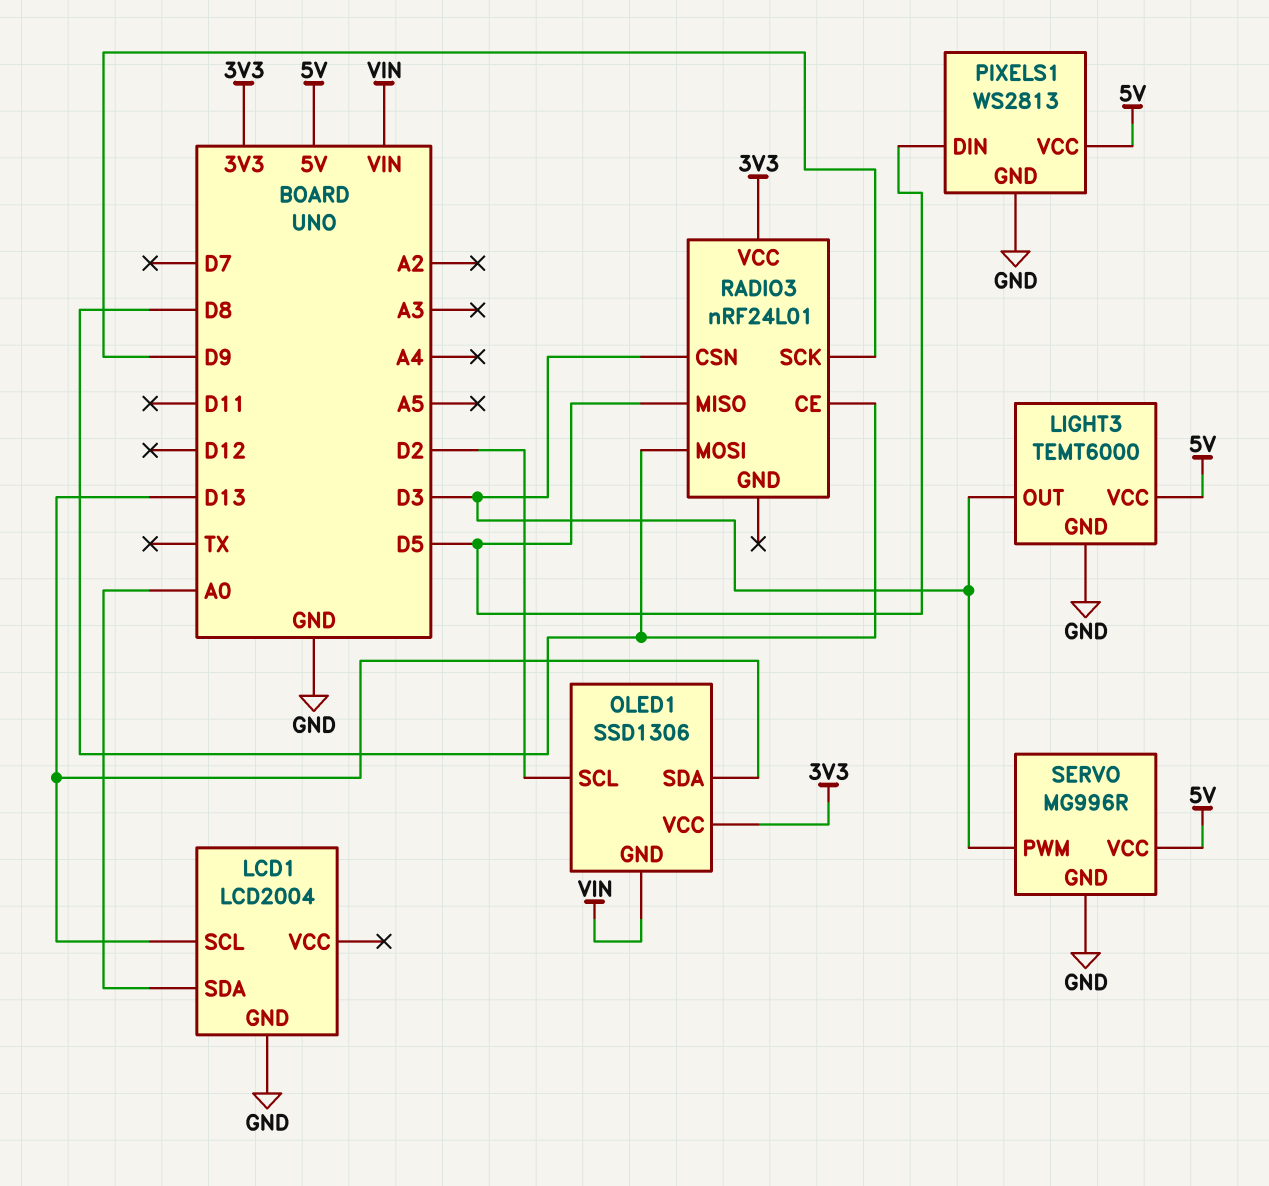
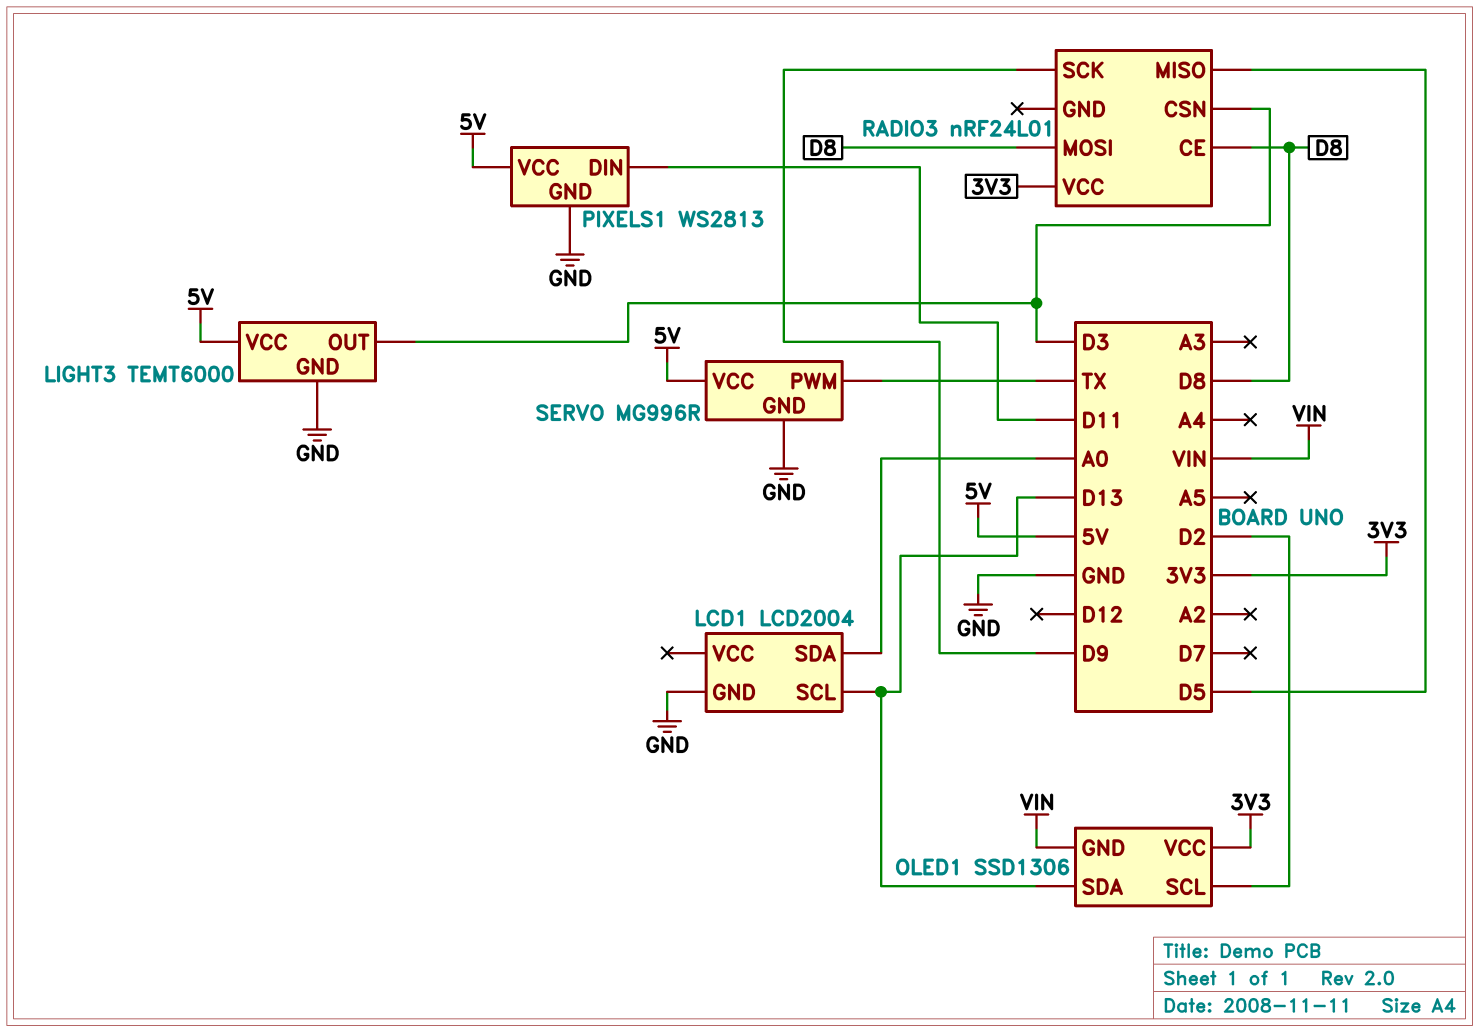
PIXELS1 pin DIN: D5 -> D11
SERVO pin PWM: D3 -> TX

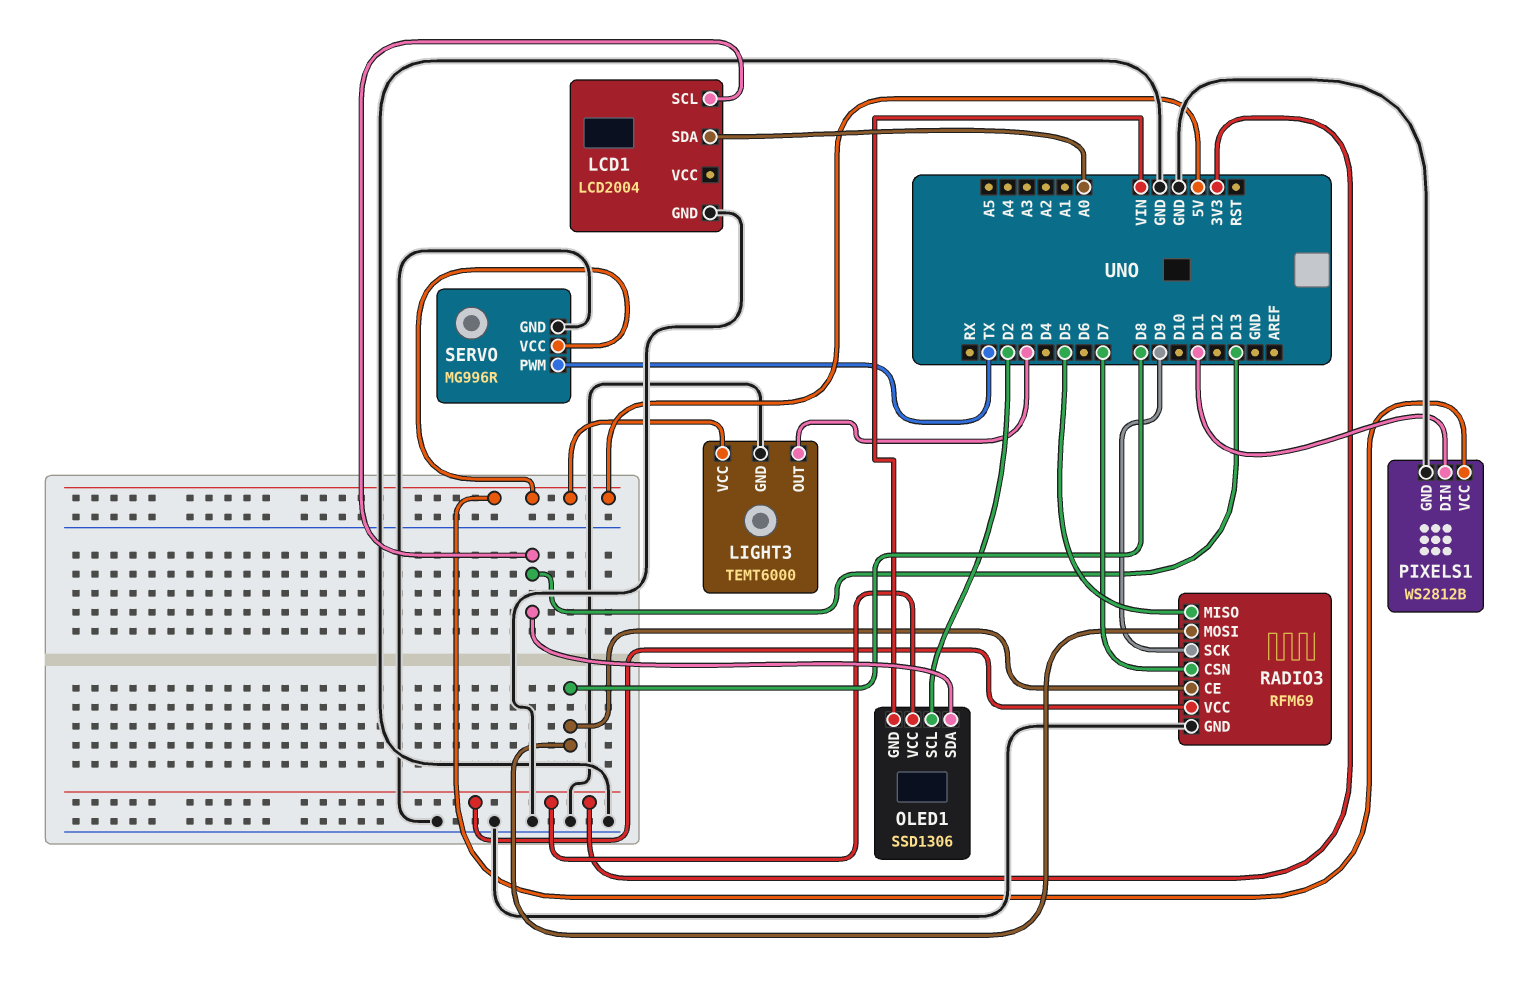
PIXELS1: WS2813 -> WS2812B
RADIO3: nRF24L01 -> RFM69
RADIO3 pin CSN: D3 -> D7
RADIO3 pin GND: none -> GND

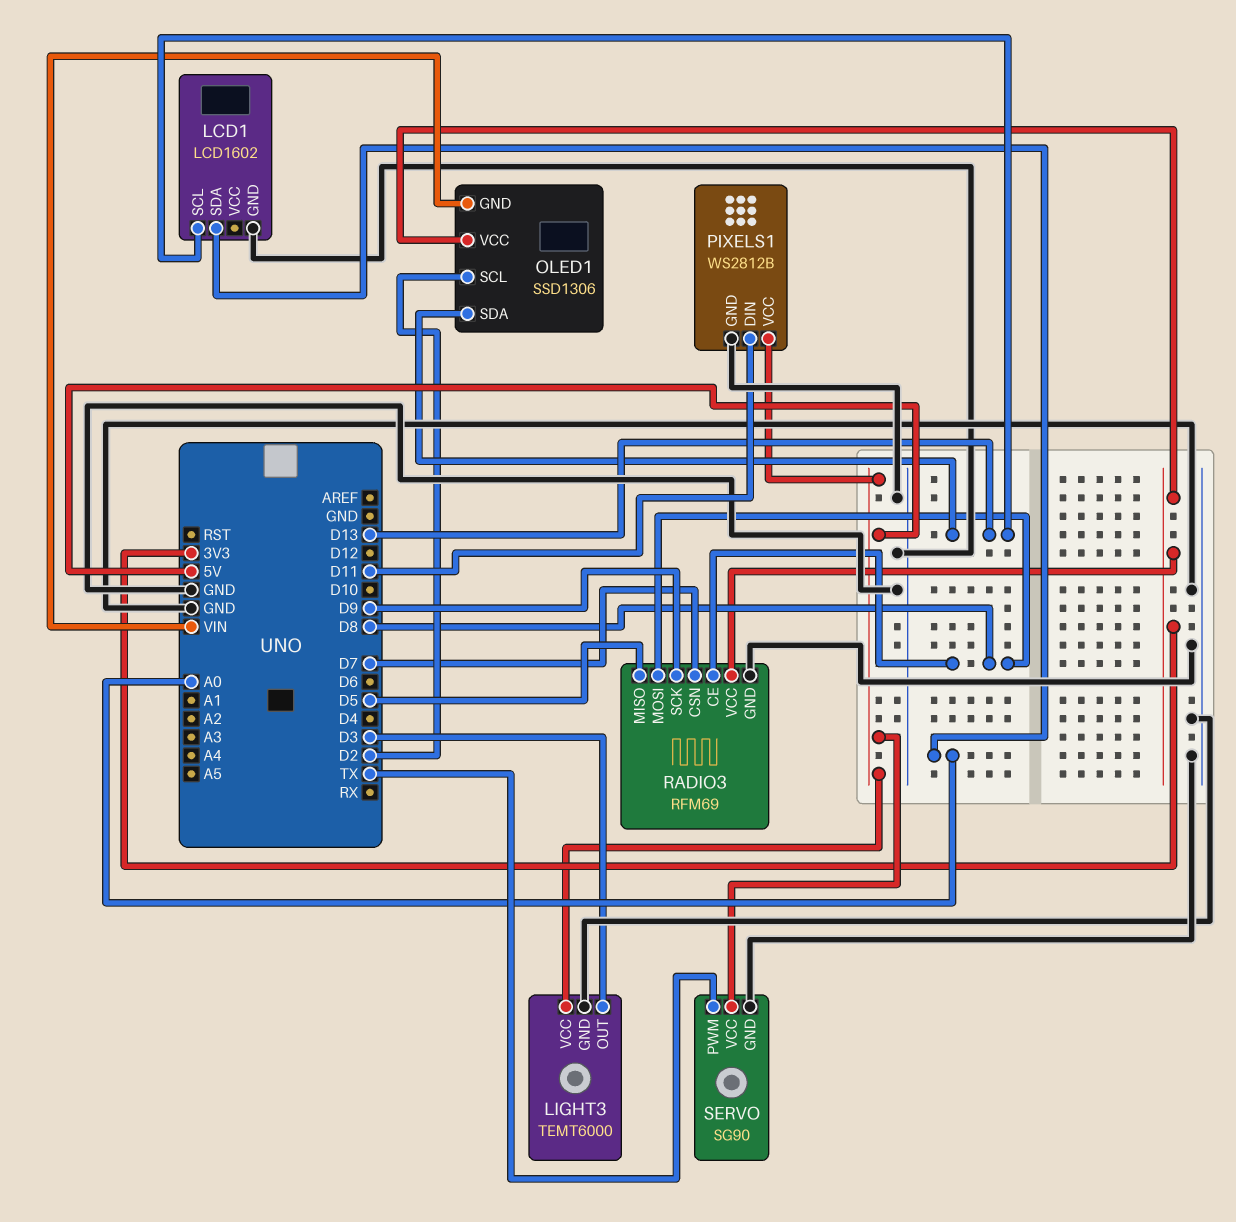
LCD1: LCD2004 -> LCD1602
SERVO: MG996R -> SG90

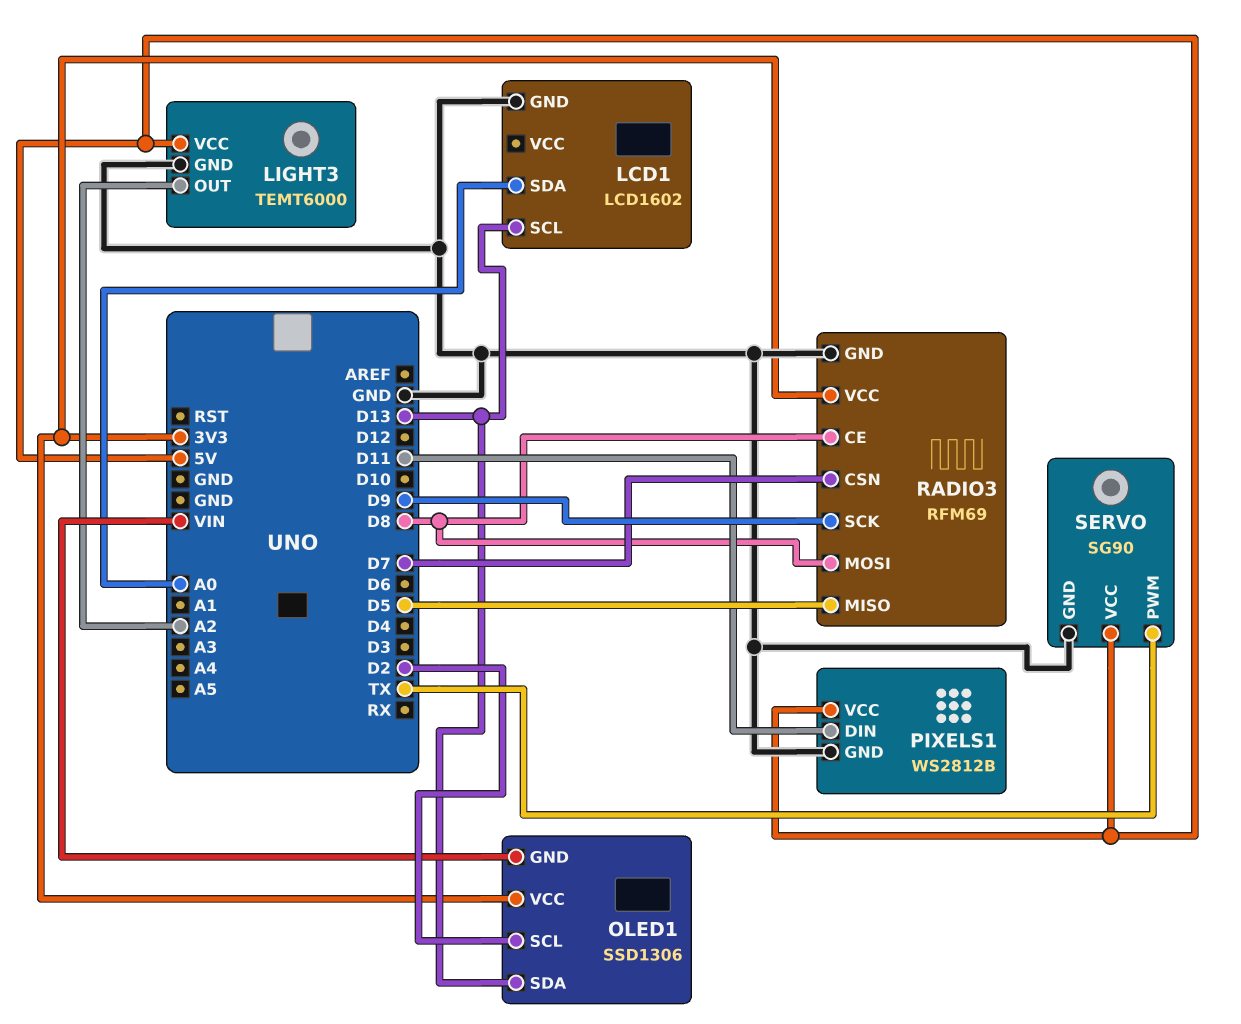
LIGHT3 pin OUT: D3 -> A2

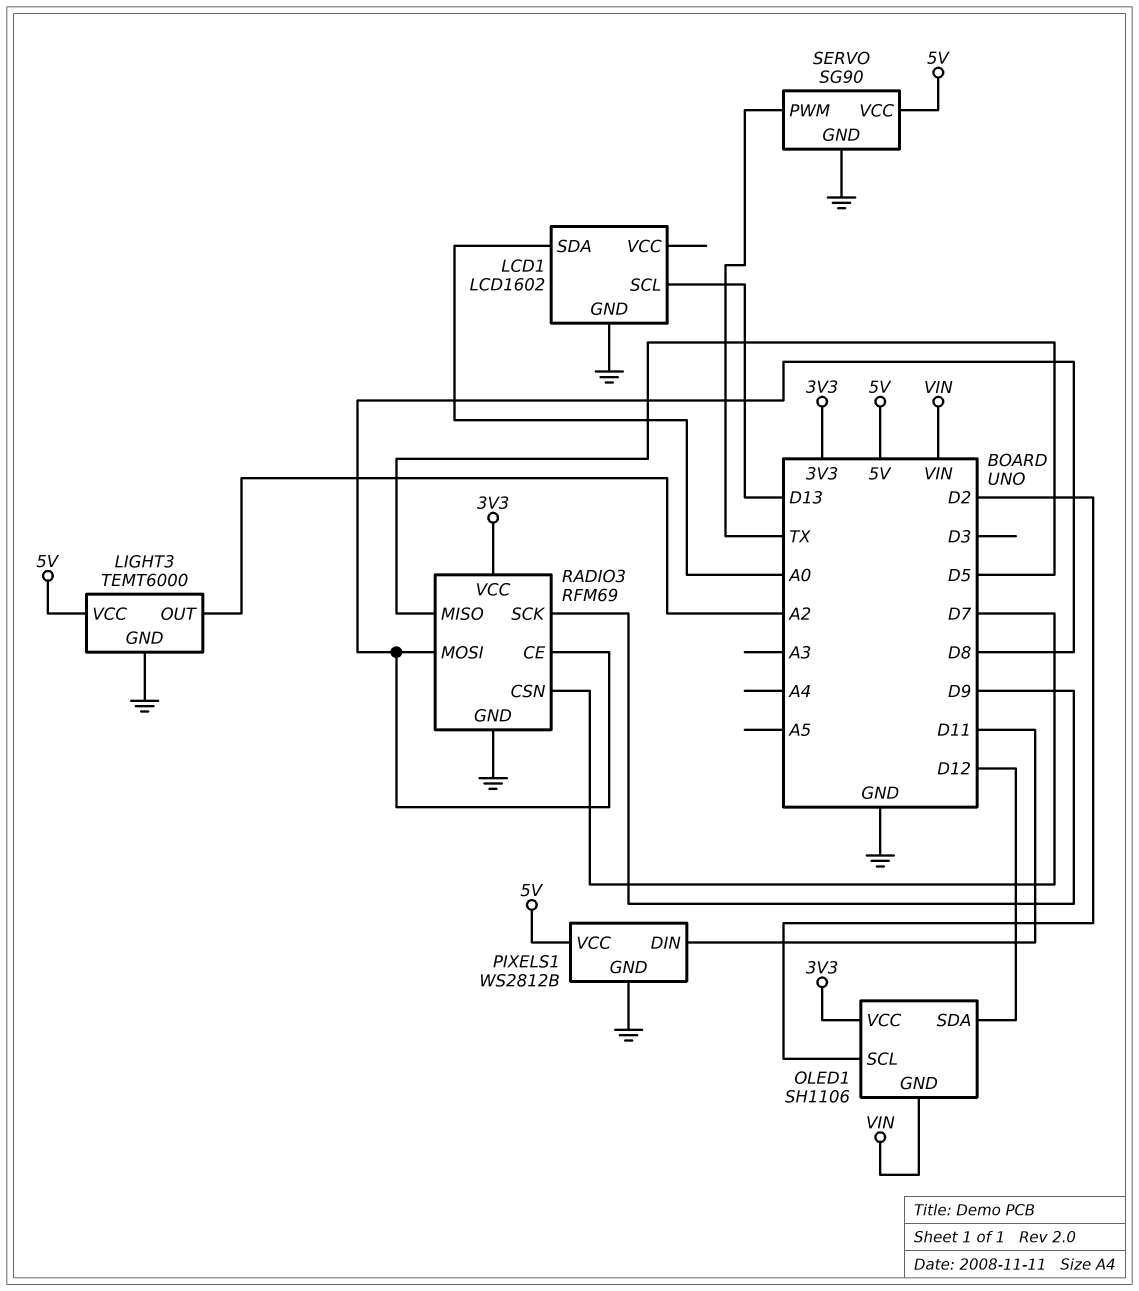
OLED1: SSD1306 -> SH1106
OLED1 pin SDA: D13 -> D12

